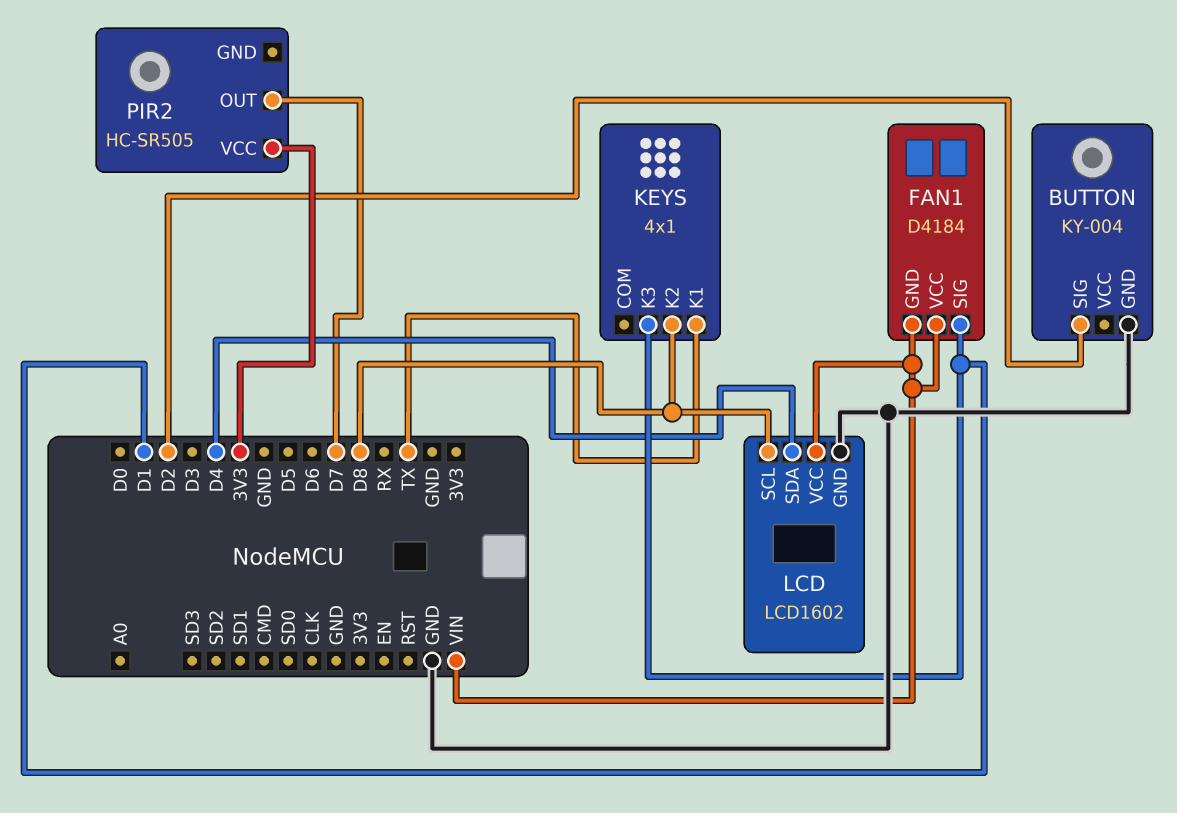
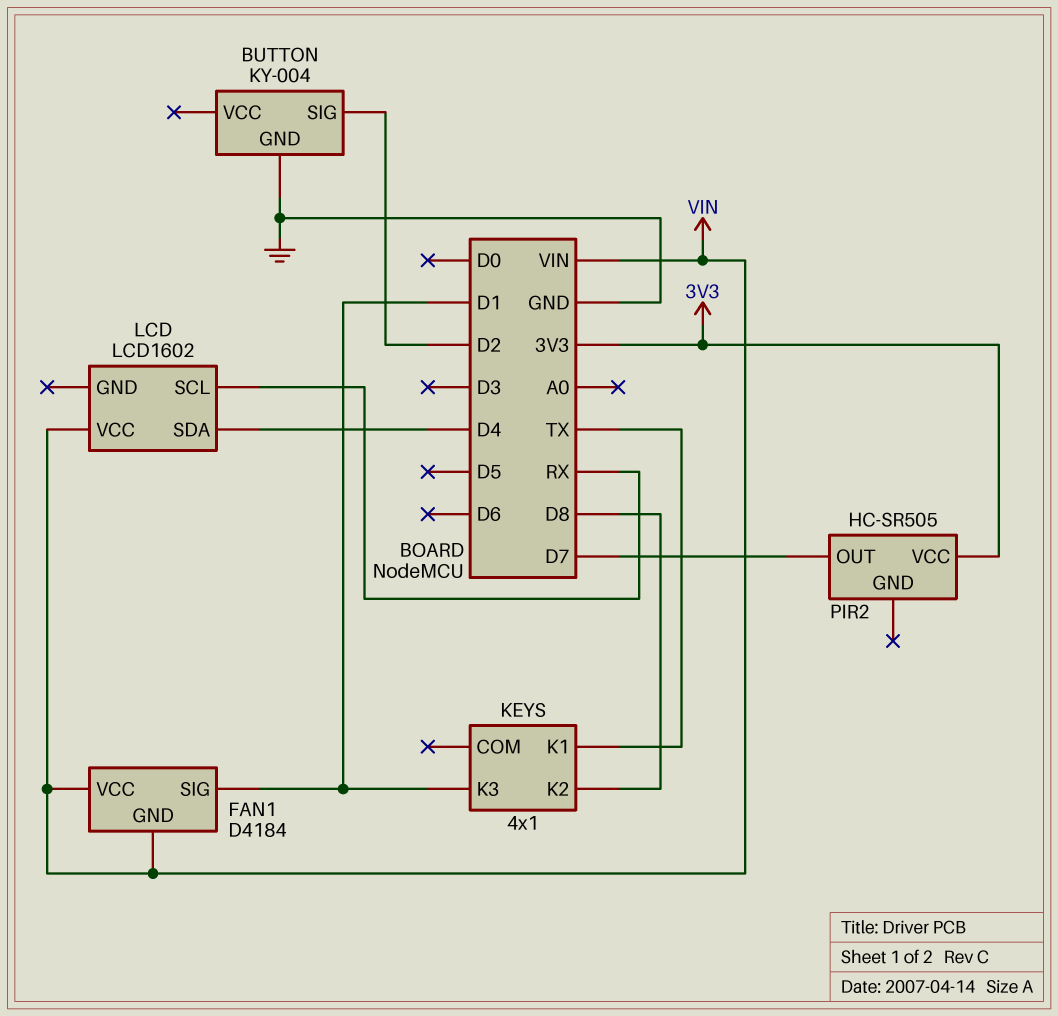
LCD pin GND: GND -> none
LCD pin SCL: D8 -> RX

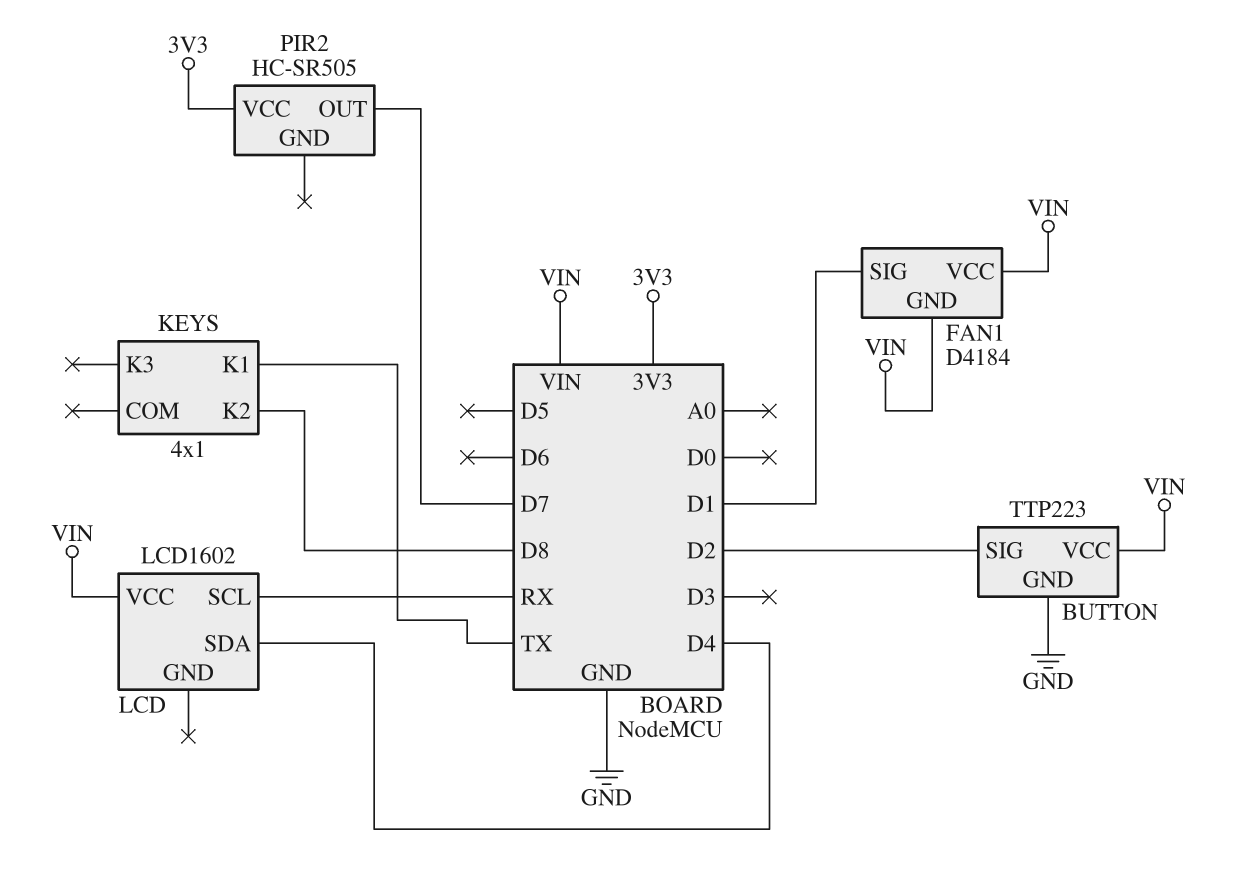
BUTTON: KY-004 -> TTP223
BUTTON pin VCC: none -> VIN
KEYS pin K3: D1 -> none

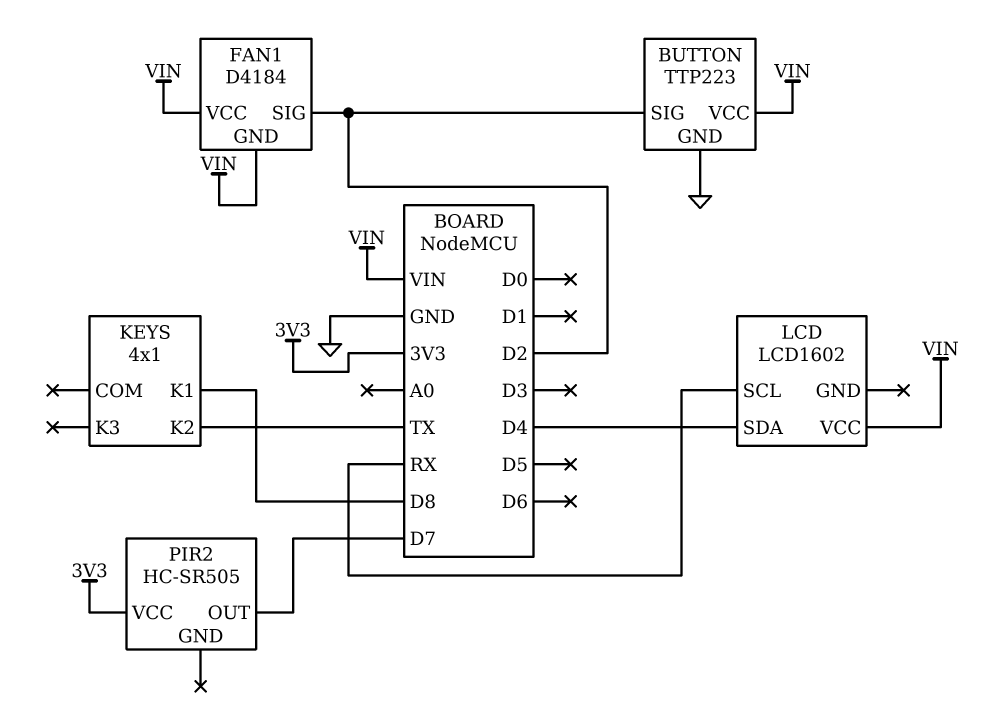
FAN1 pin SIG: D1 -> D2
KEYS pin K1: TX -> D8
KEYS pin K2: D8 -> TX

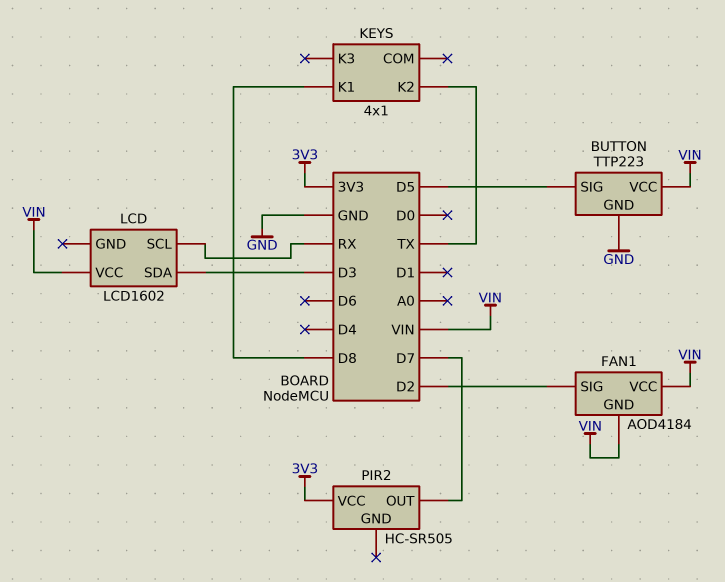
BUTTON pin SIG: D2 -> D5
FAN1: D4184 -> AOD4184
LCD pin SDA: D4 -> D3

